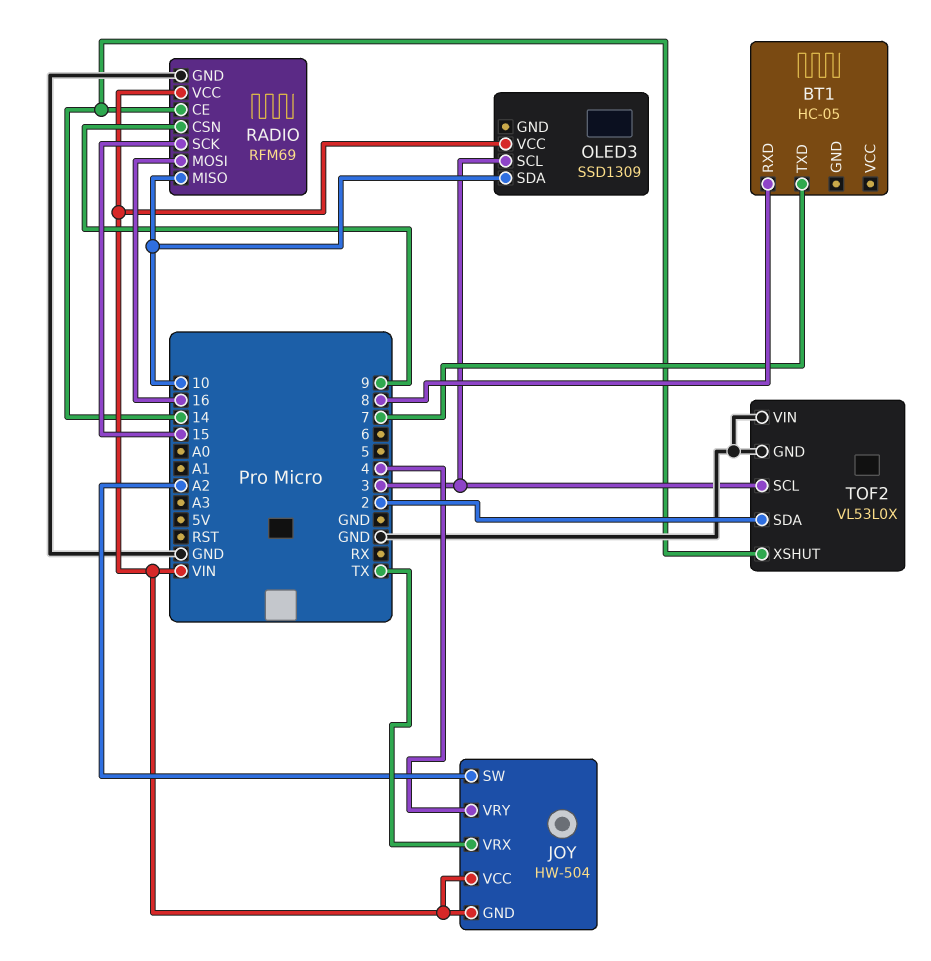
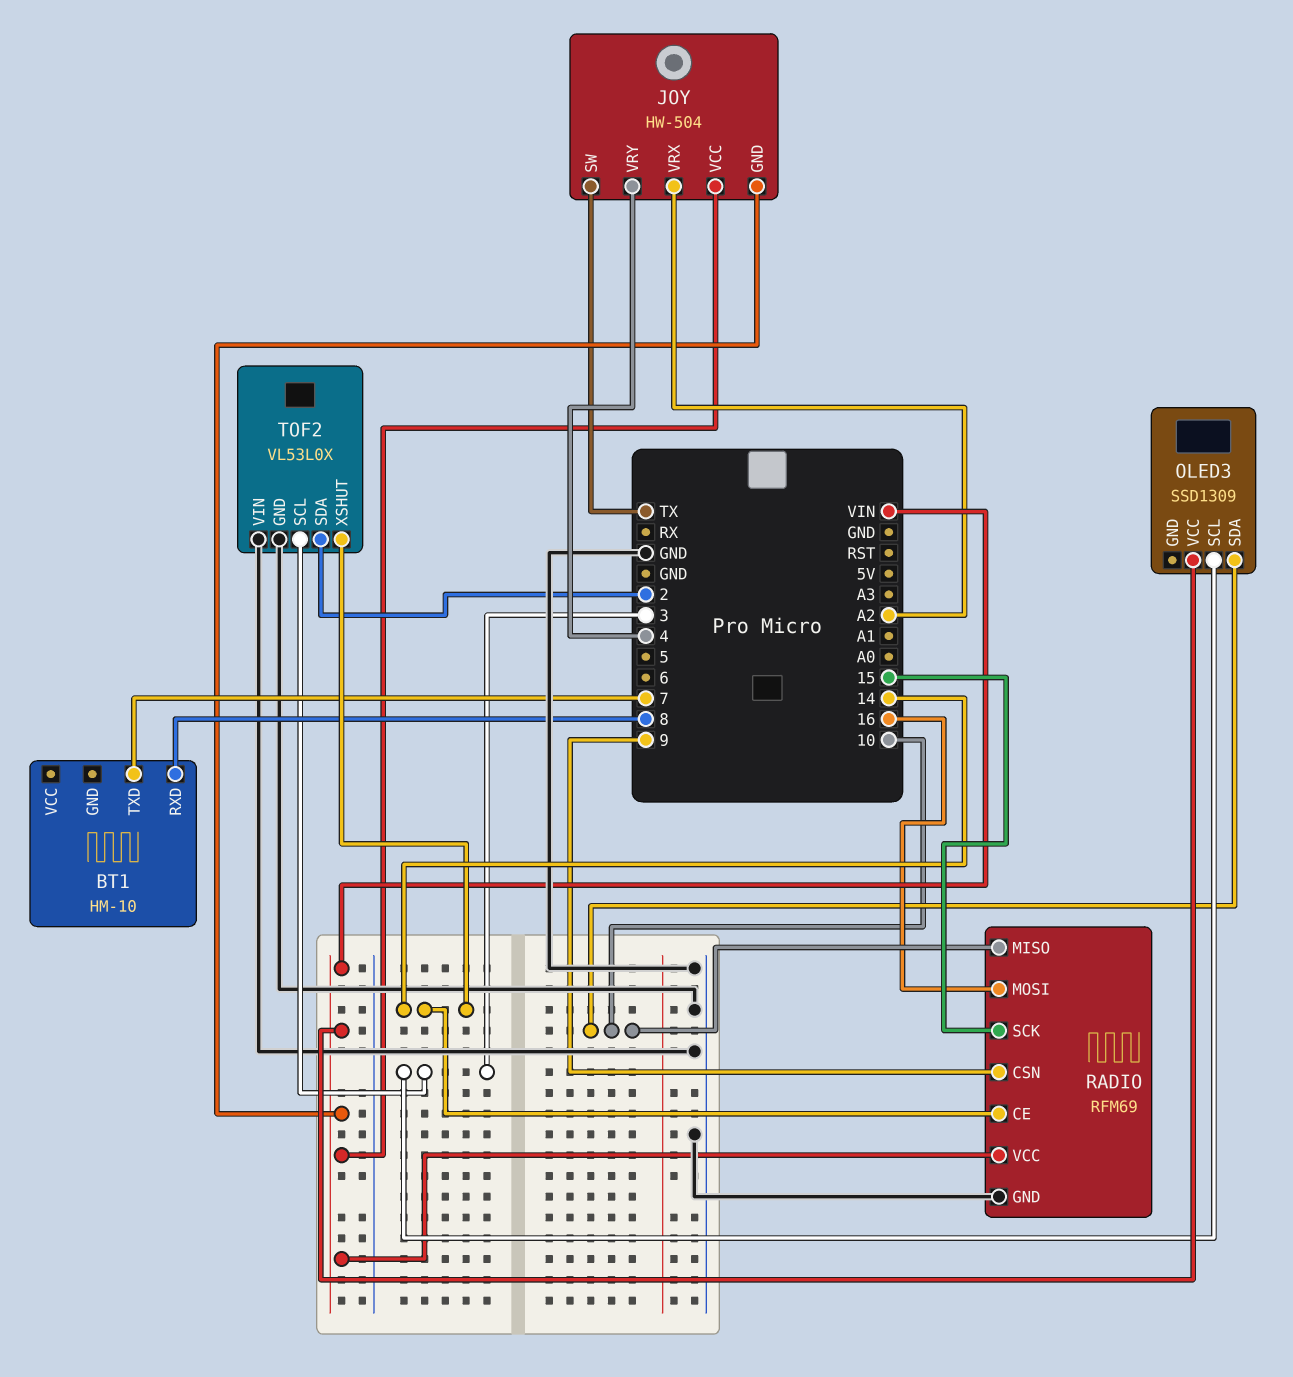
BT1: HC-05 -> HM-10
JOY pin SW: A2 -> TX
JOY pin VRX: TX -> A2

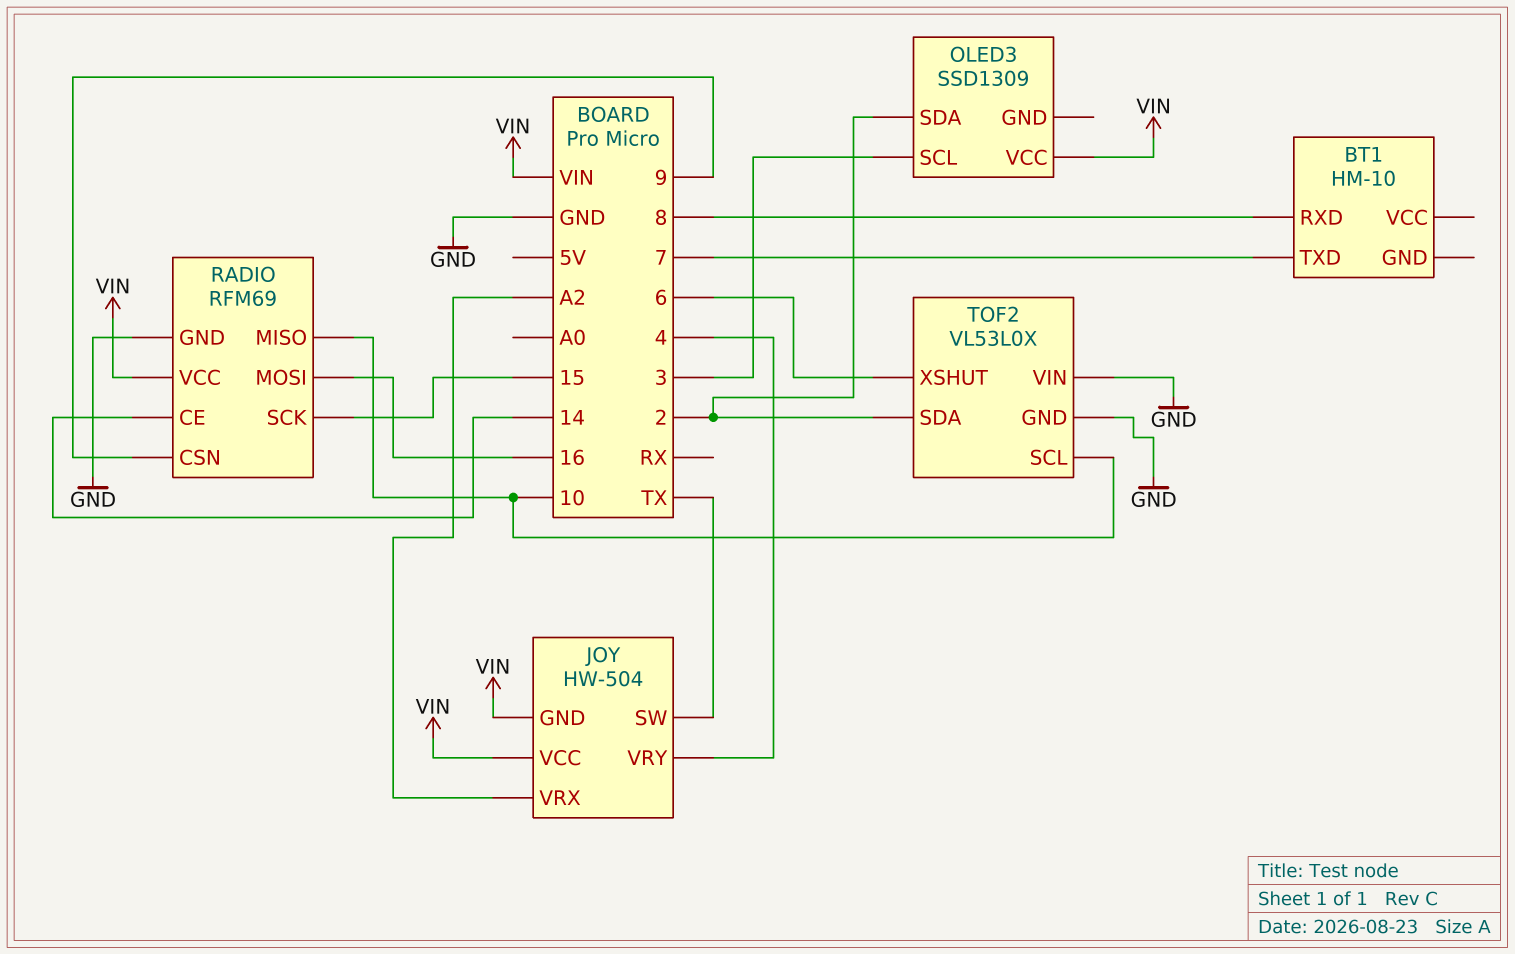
OLED3 pin SDA: 10 -> 2
TOF2 pin SCL: 3 -> 10
TOF2 pin XSHUT: 14 -> 6

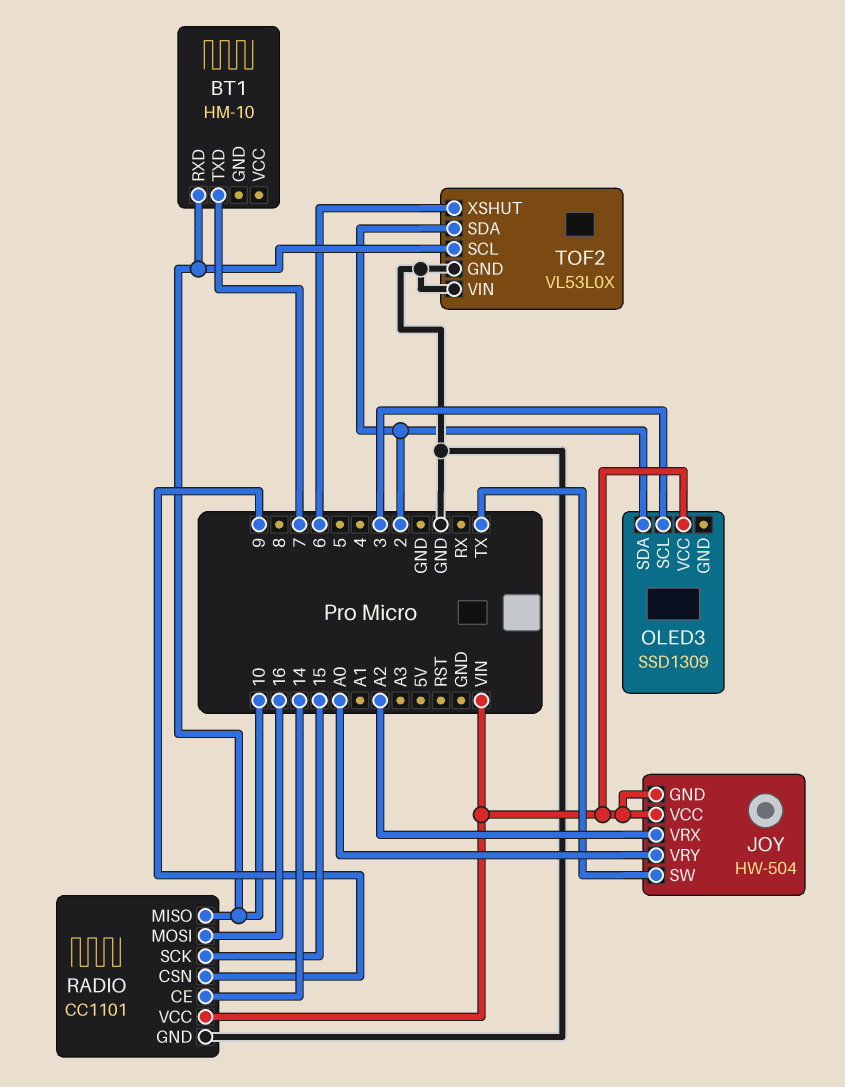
BT1 pin RXD: 8 -> 10
JOY pin VRY: 4 -> A0
RADIO: RFM69 -> CC1101

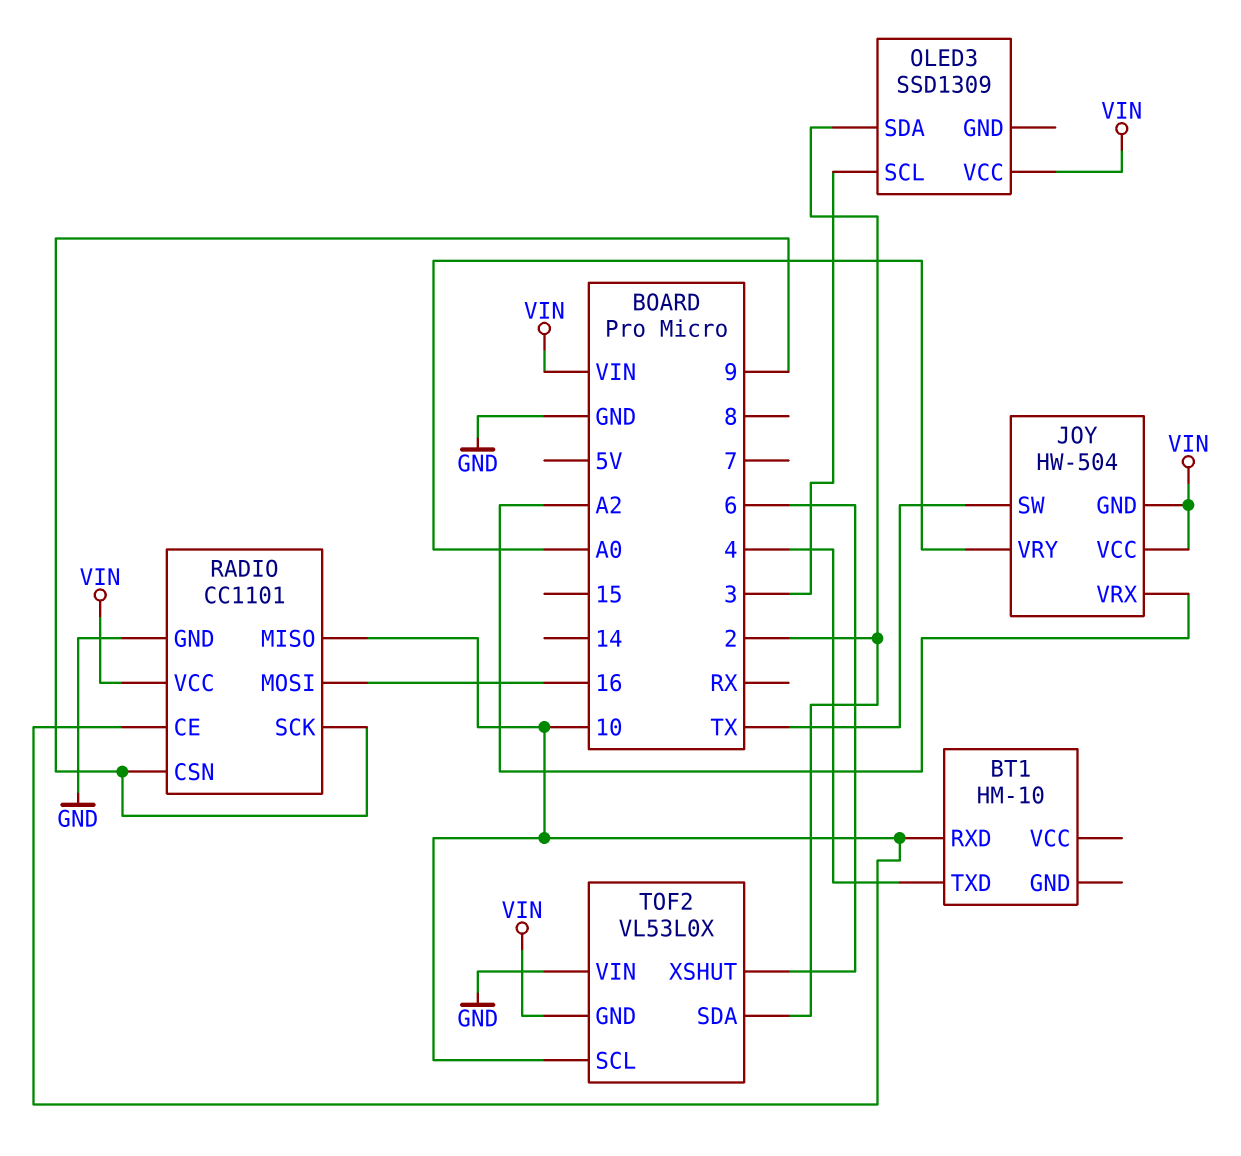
BT1 pin TXD: 7 -> 4
RADIO pin CE: 14 -> 10
RADIO pin SCK: 15 -> 9
TOF2 pin GND: GND -> VIN

